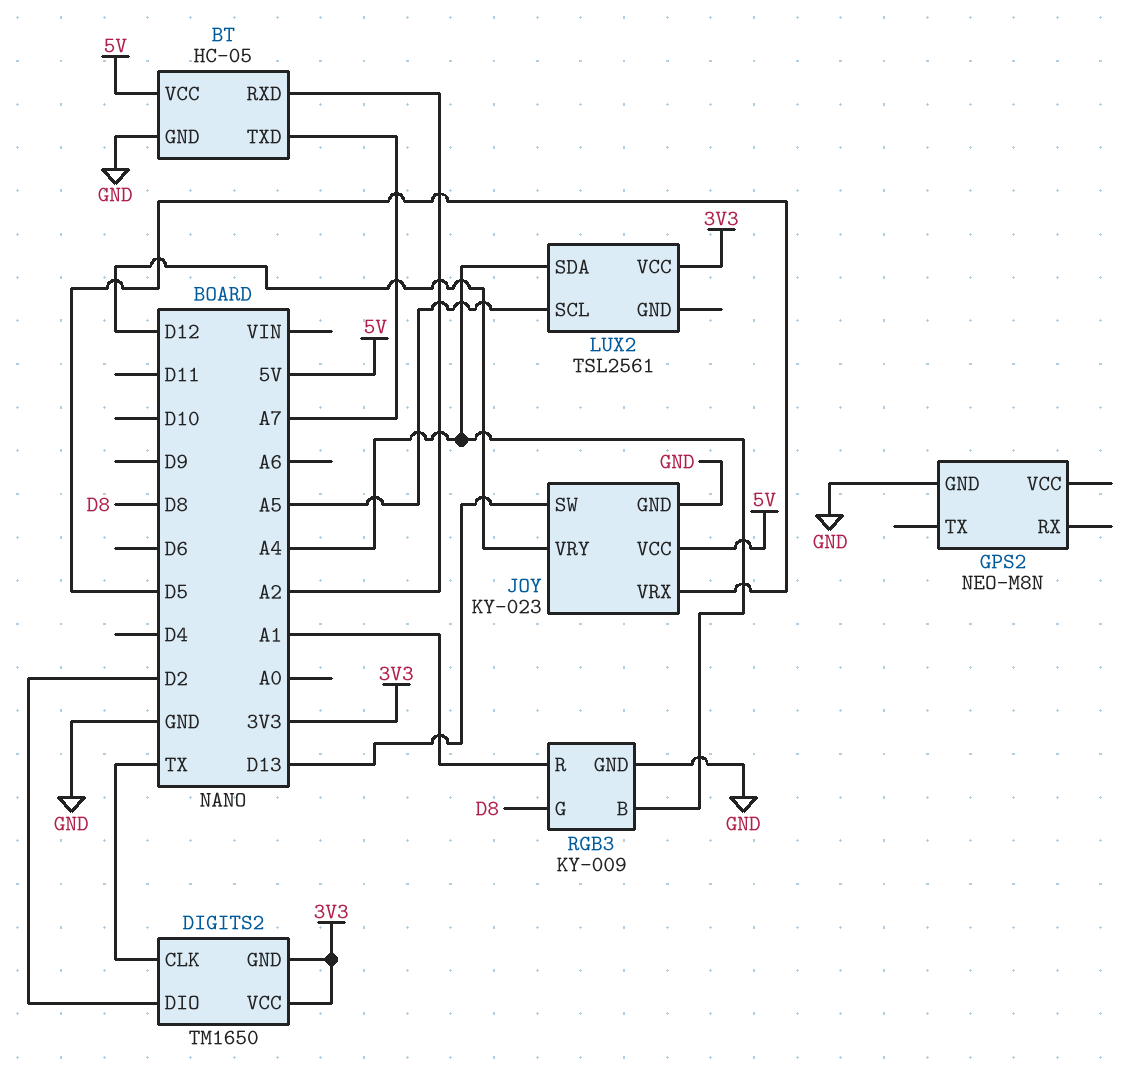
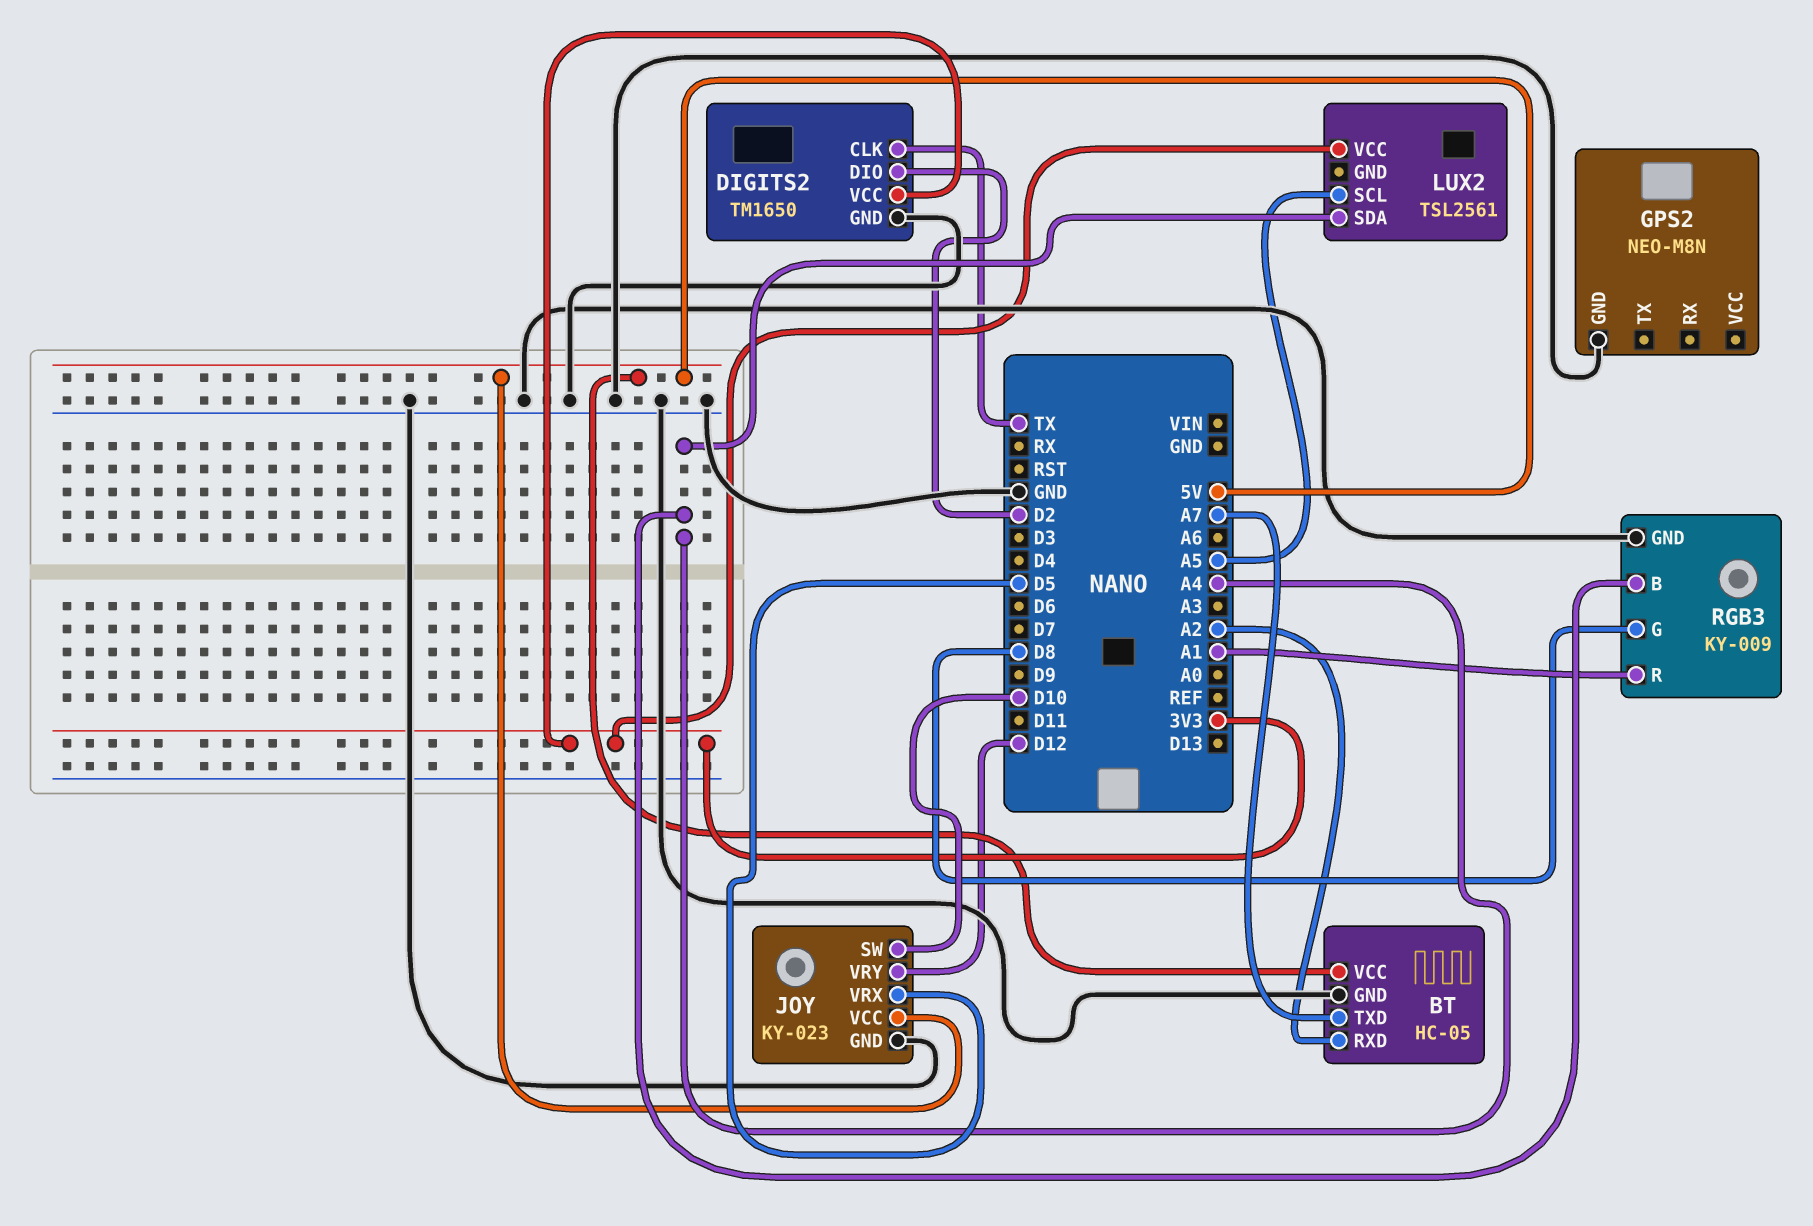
DIGITS2 pin GND: 3V3 -> GND
JOY pin SW: D13 -> D10

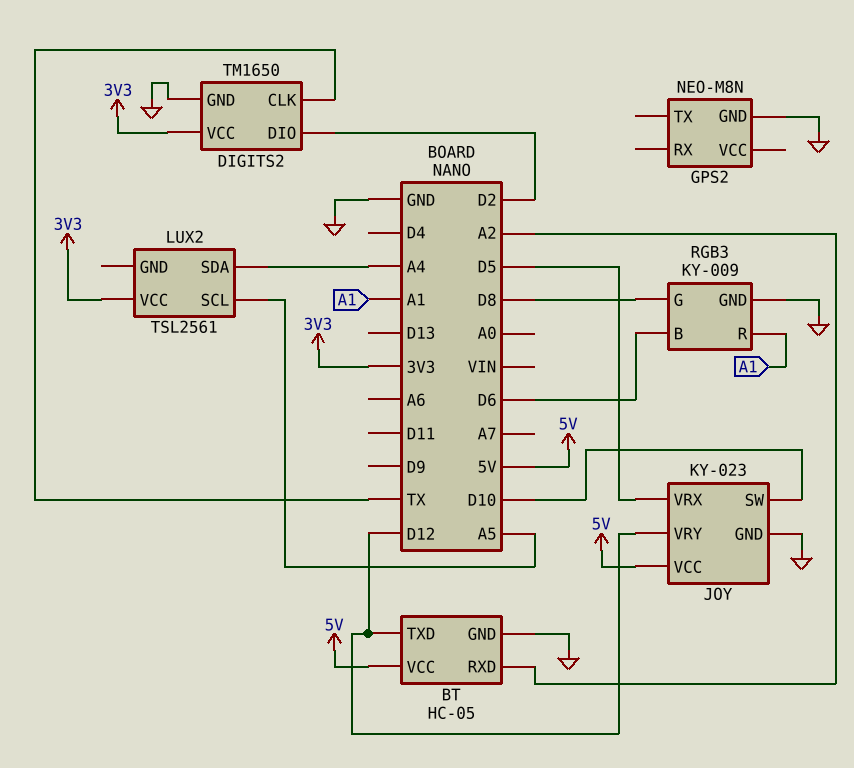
BT pin TXD: A7 -> D12
RGB3 pin B: A4 -> D6

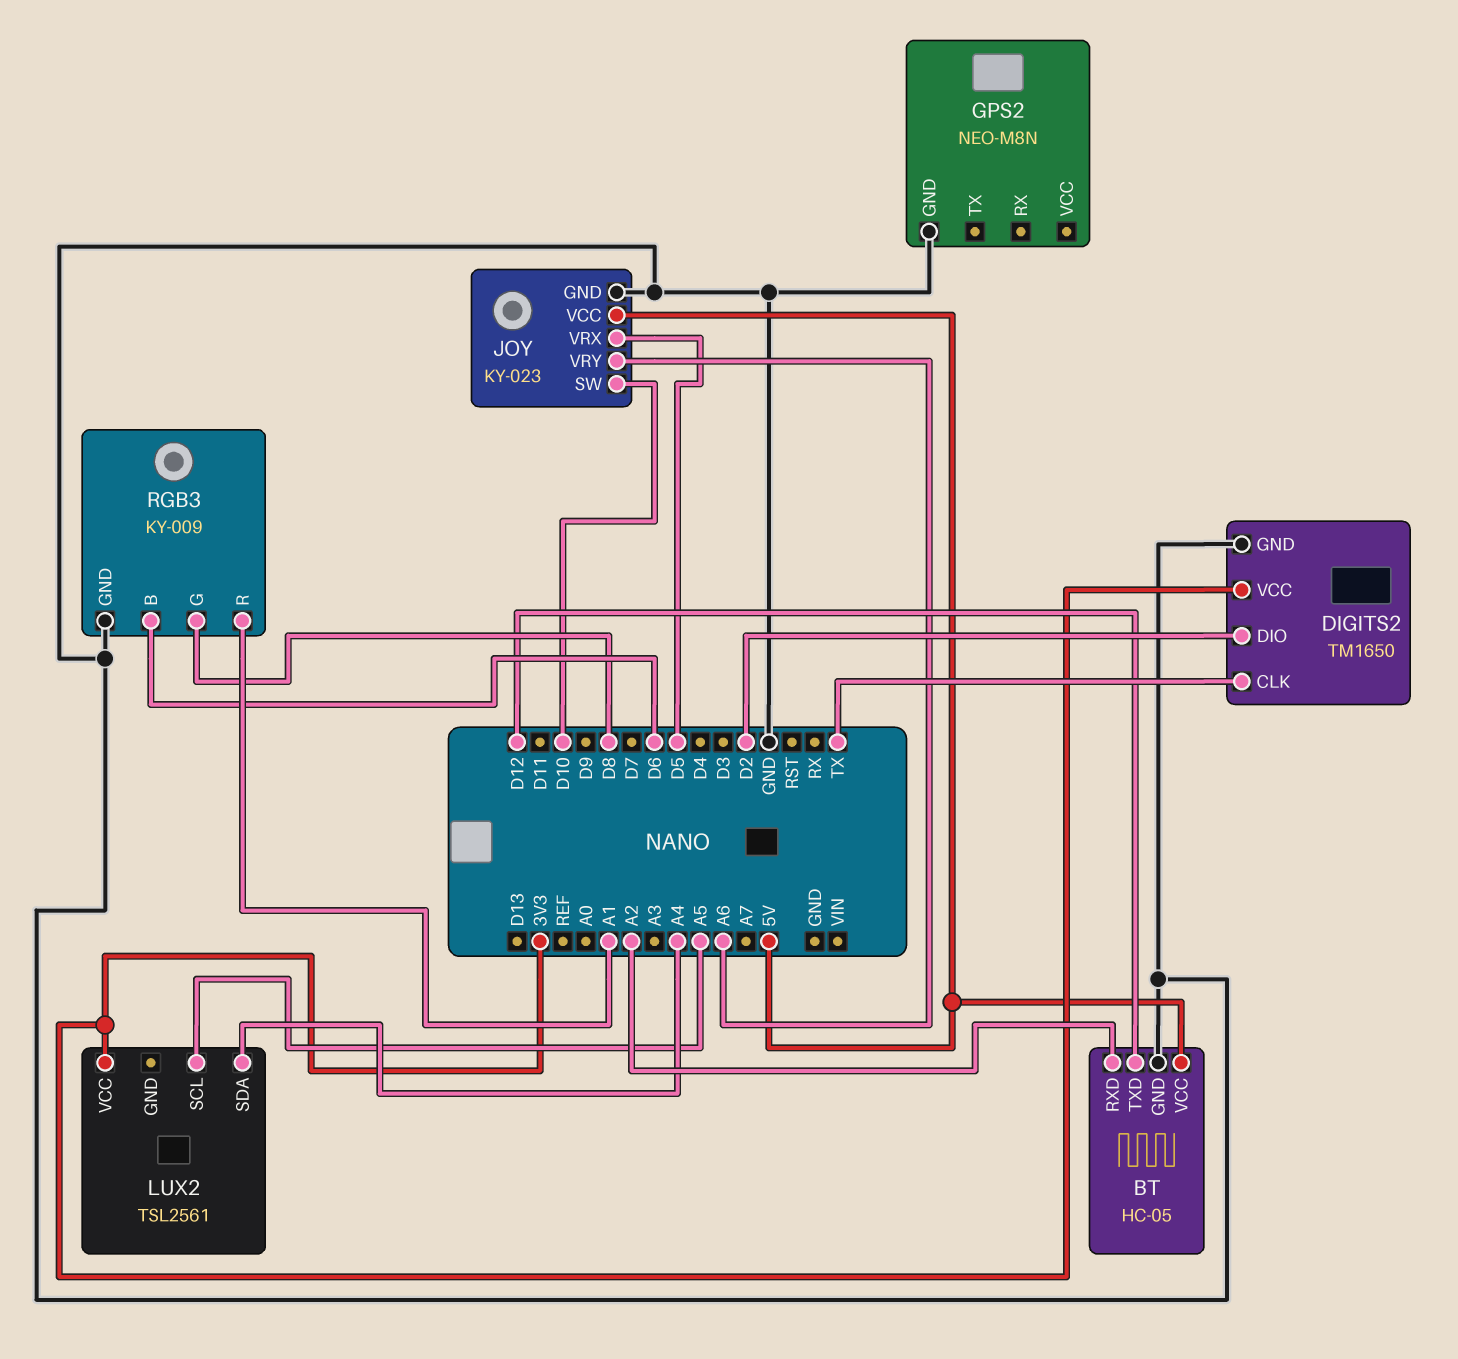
JOY pin VRY: D12 -> A6

